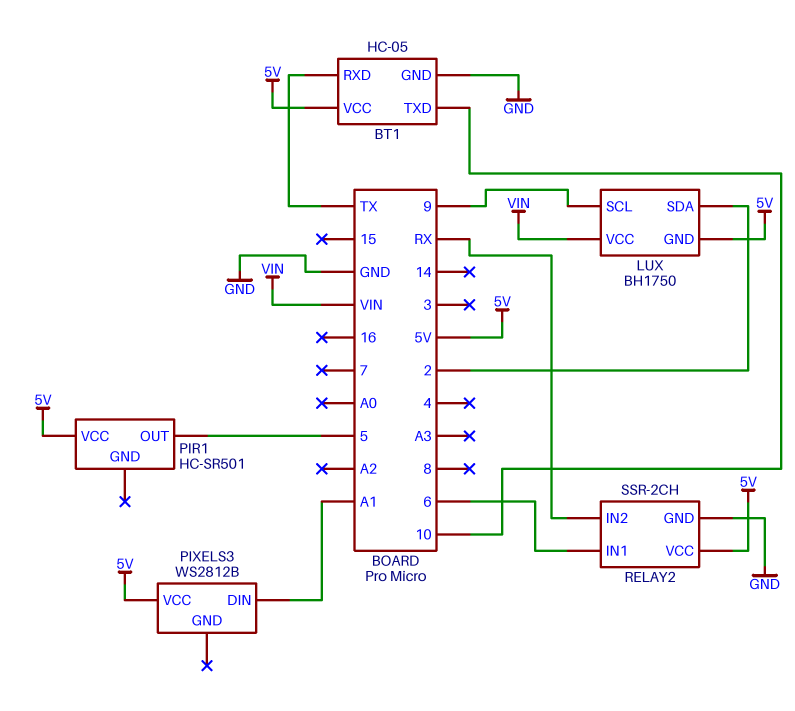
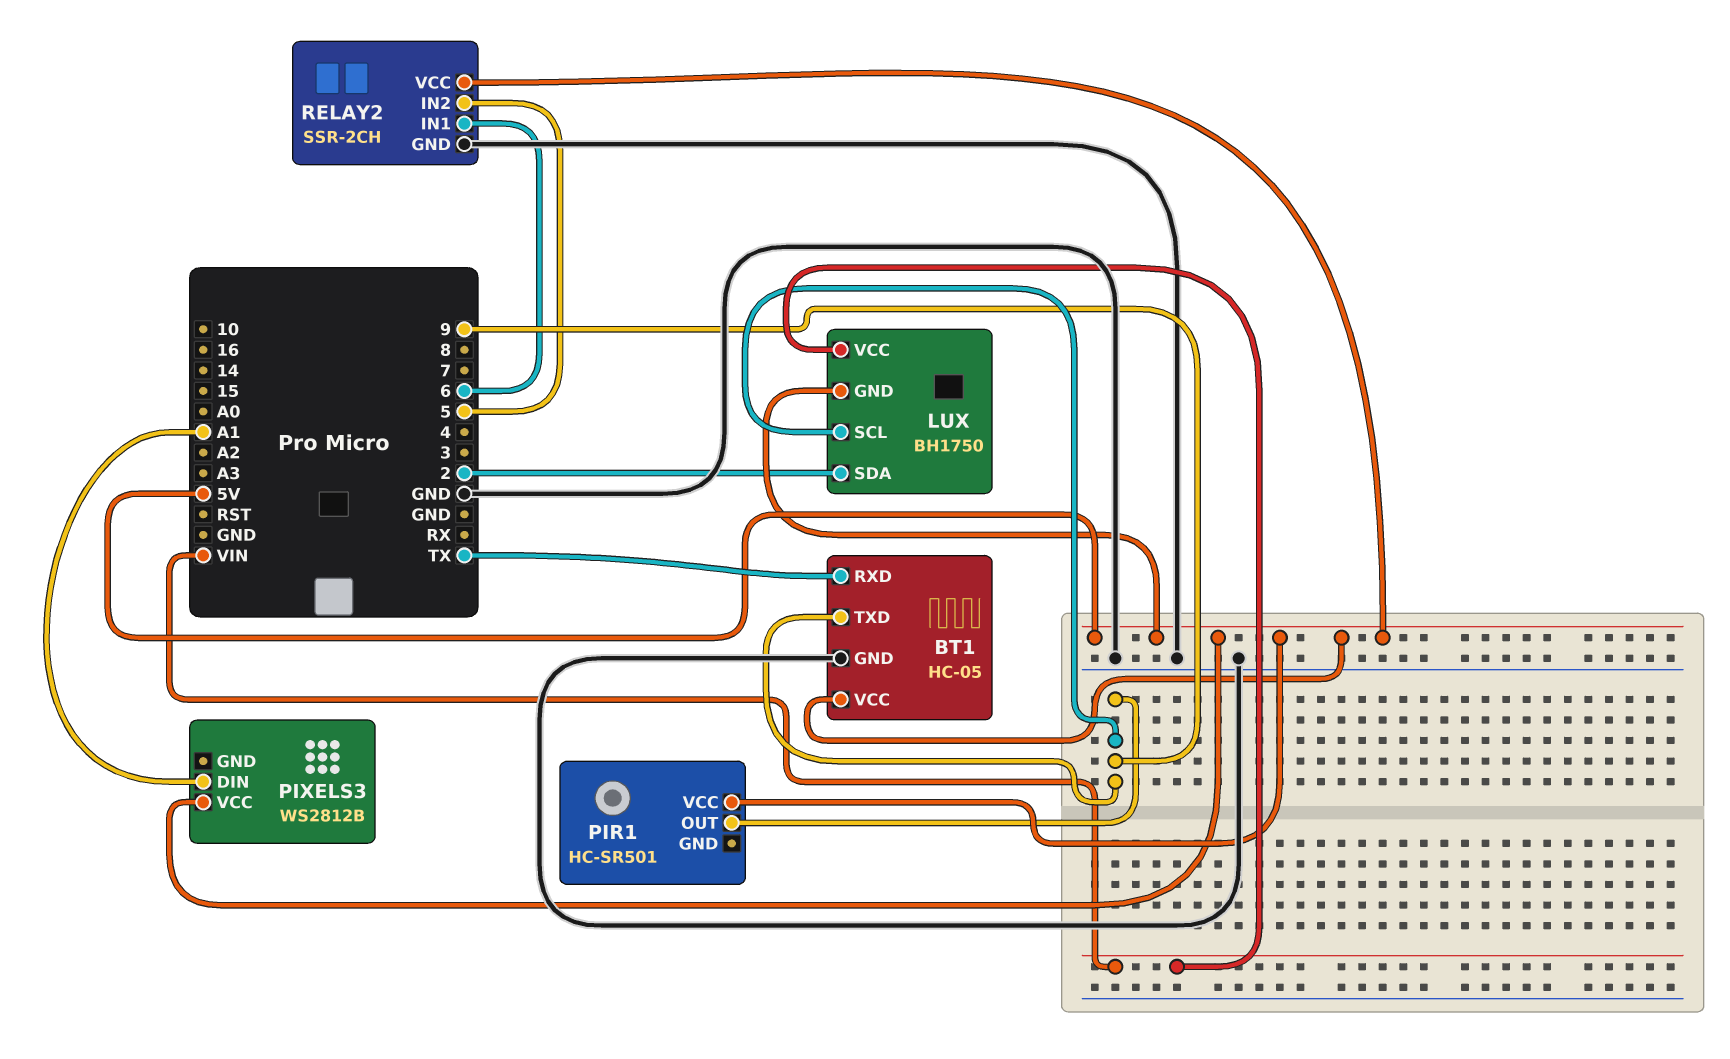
BT1 pin TXD: 10 -> 9
PIR1 pin OUT: 5 -> 9
RELAY2 pin IN2: RX -> 5

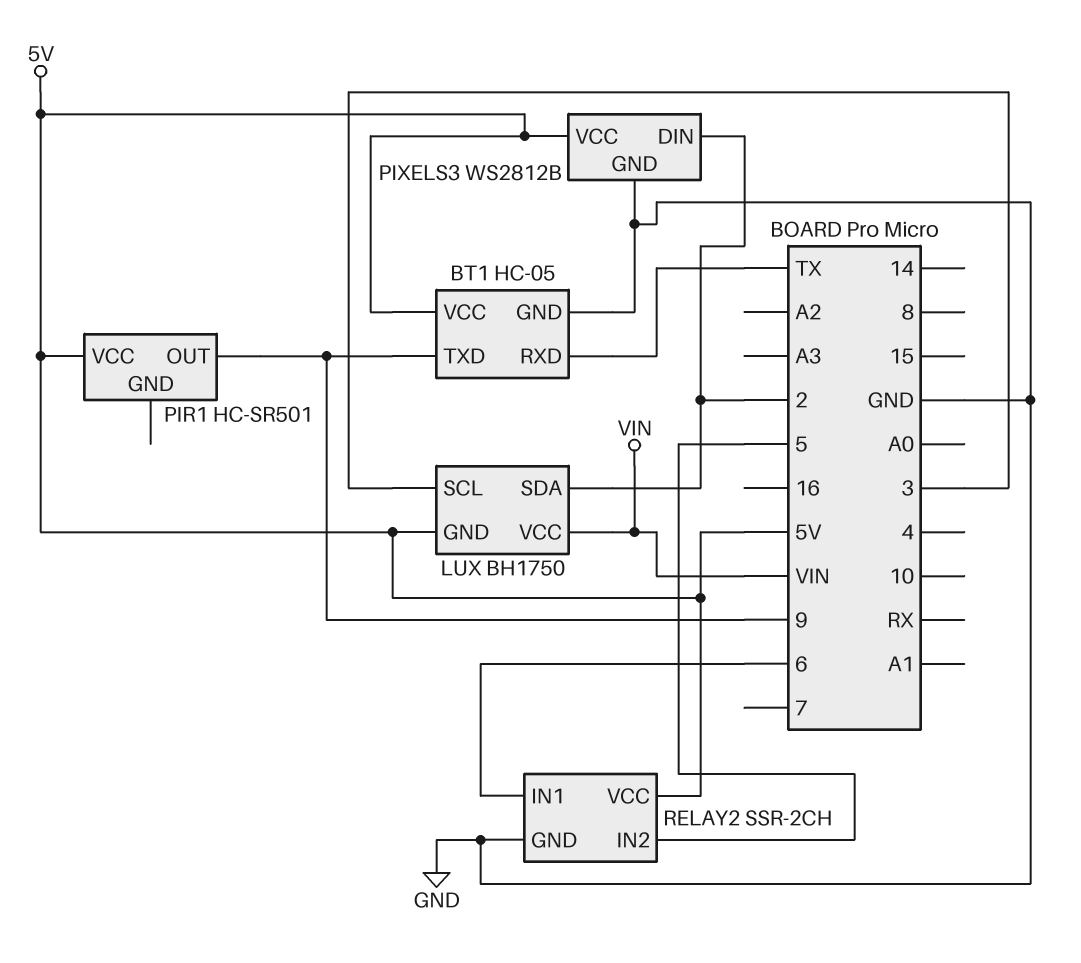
LUX pin SCL: 9 -> 3
PIXELS3 pin DIN: A1 -> 2
PIXELS3 pin GND: none -> GND

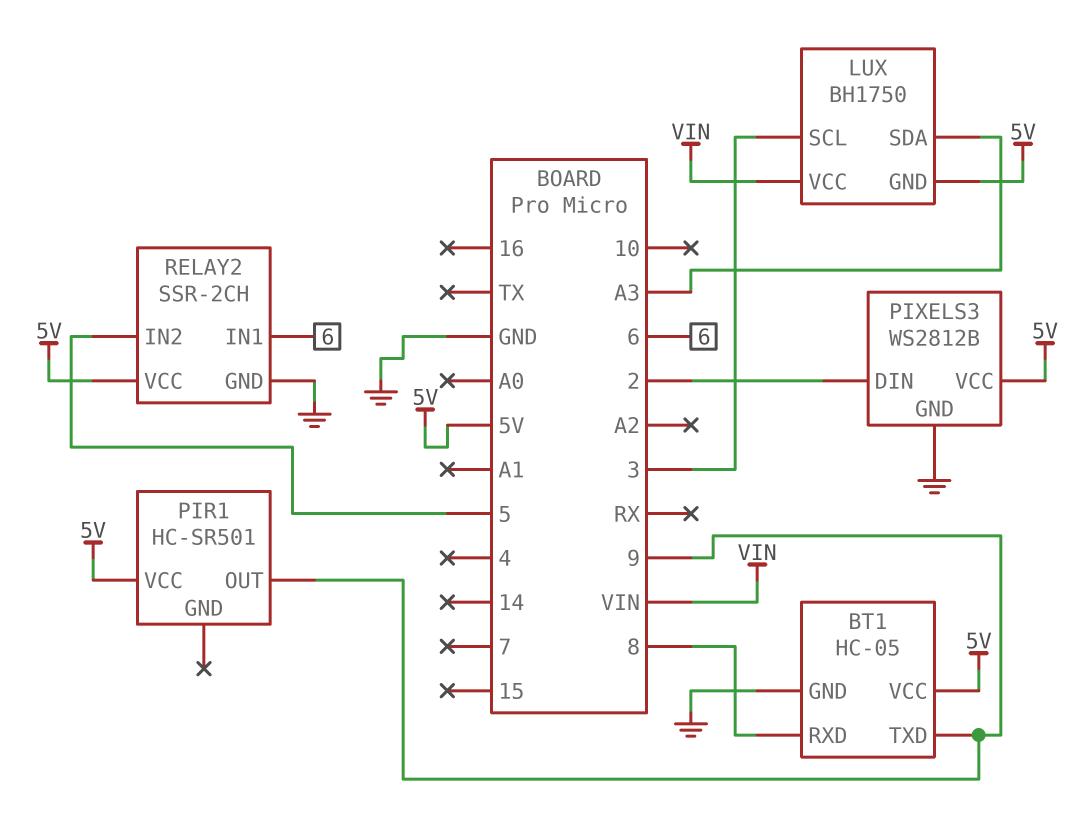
BT1 pin RXD: TX -> 8
LUX pin SDA: 2 -> A3

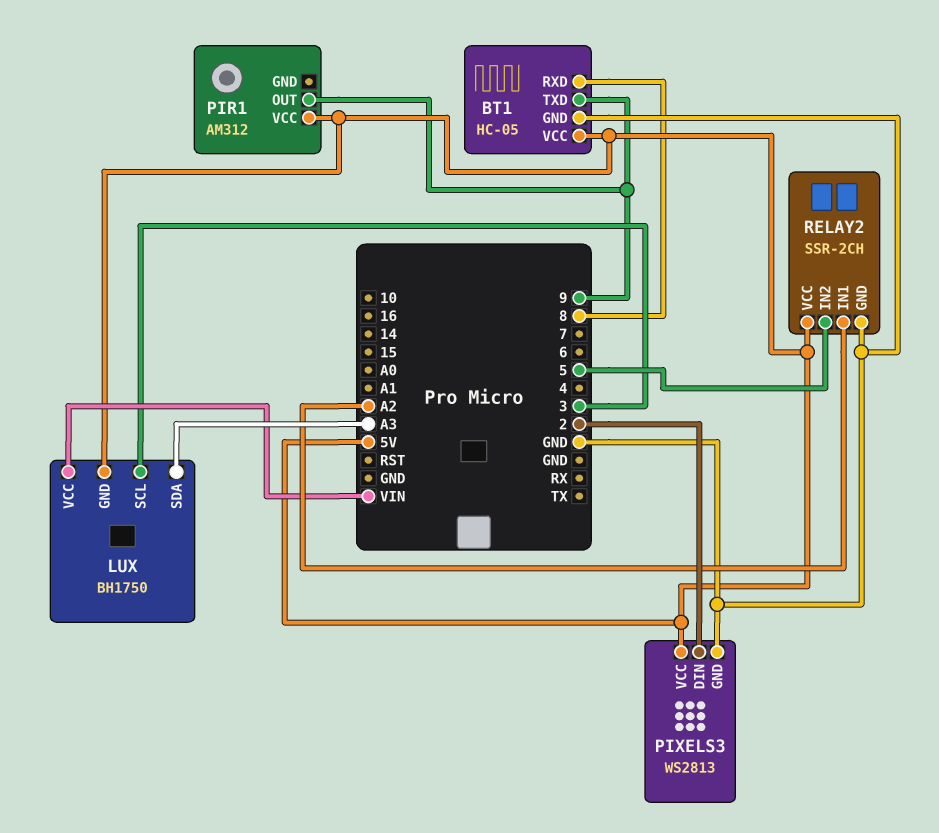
PIR1: HC-SR501 -> AM312
PIXELS3: WS2812B -> WS2813
RELAY2 pin IN1: 6 -> A2

